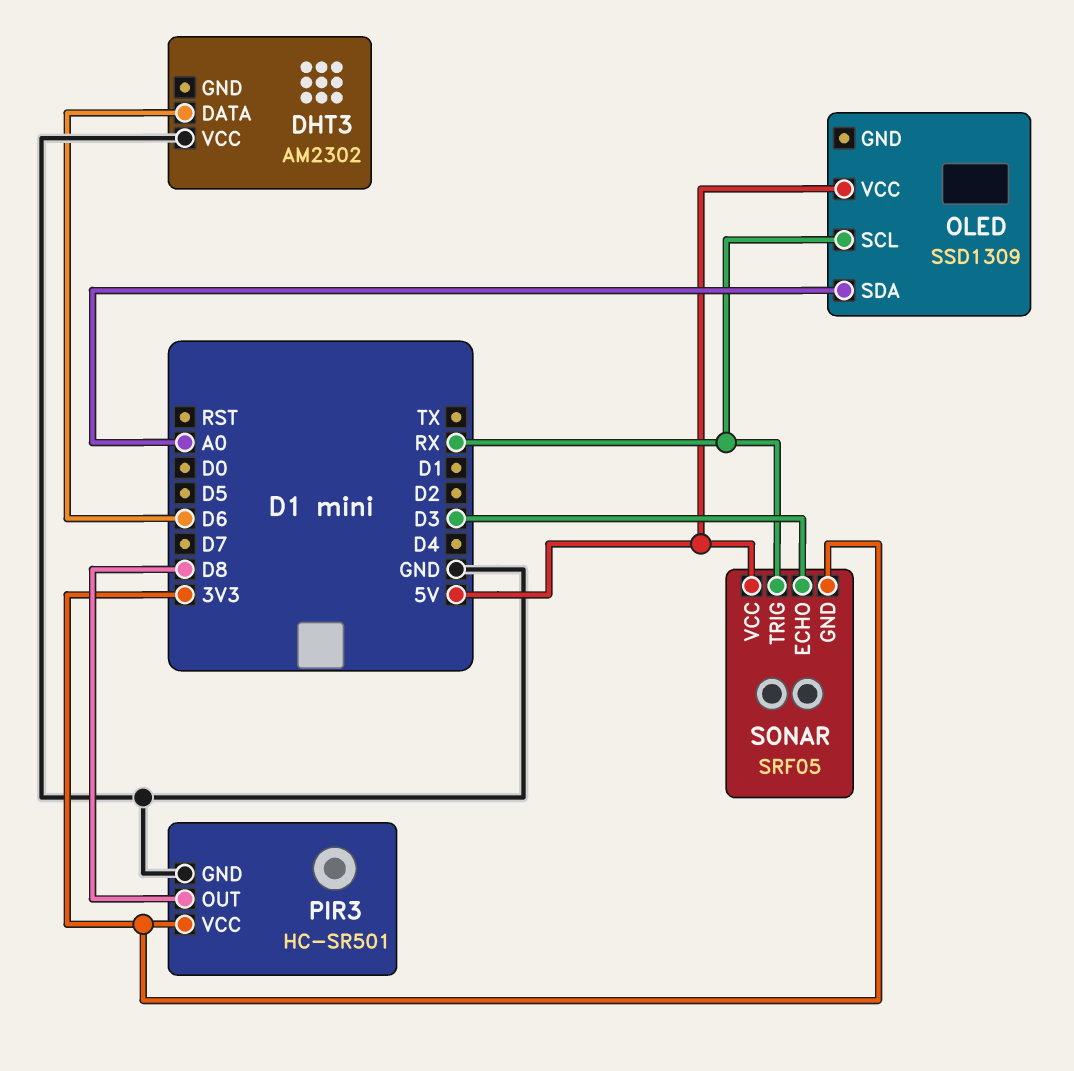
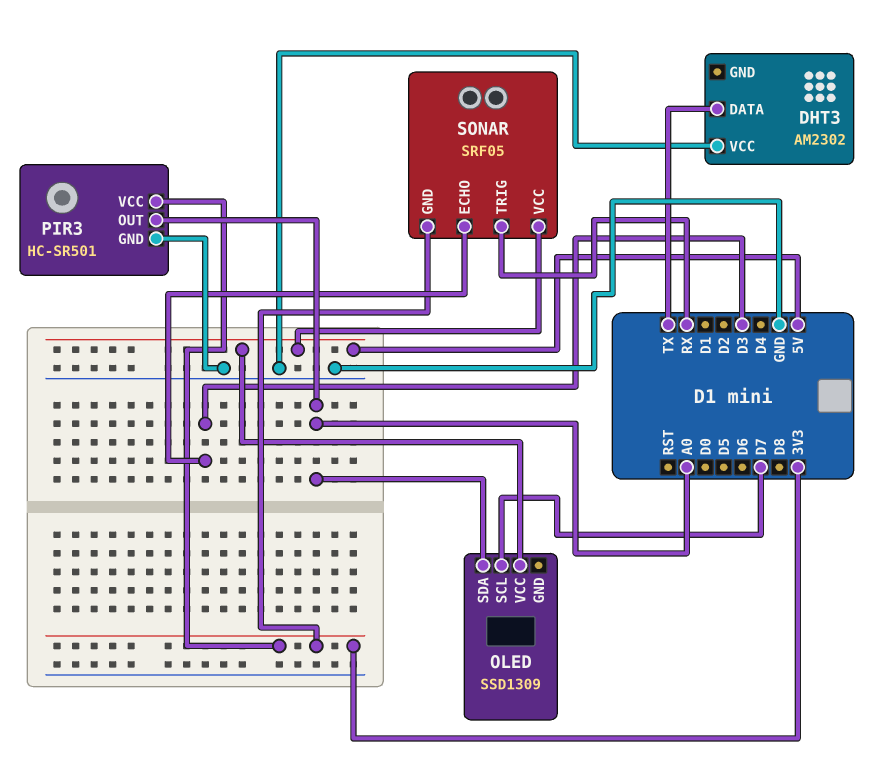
DHT3 pin DATA: D6 -> TX
OLED pin SCL: RX -> D7
PIR3 pin OUT: D8 -> A0

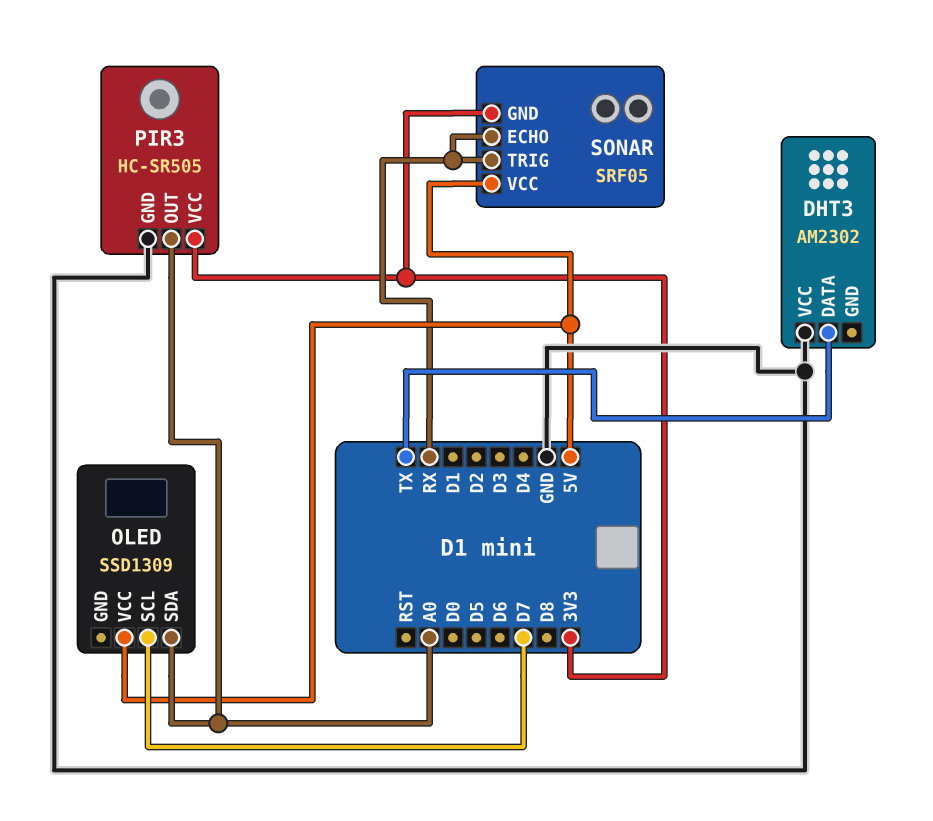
PIR3: HC-SR501 -> HC-SR505
SONAR pin ECHO: D3 -> RX

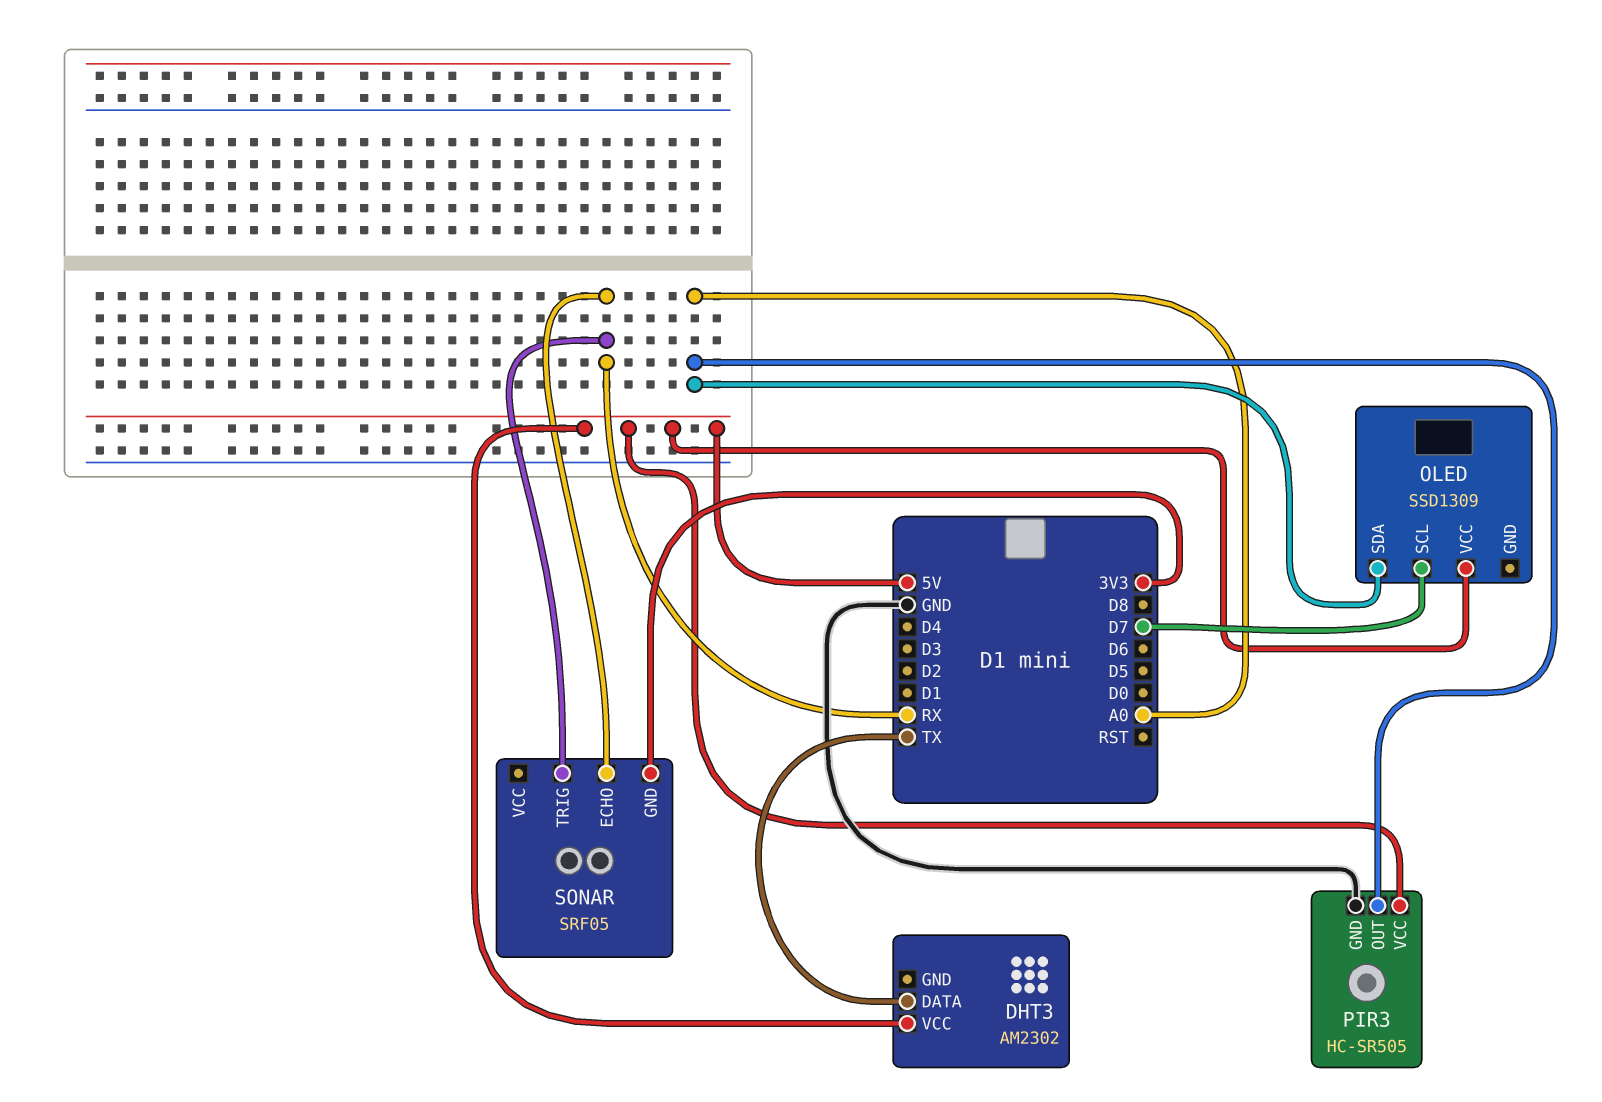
DHT3 pin VCC: GND -> 5V
PIR3 pin VCC: 3V3 -> 5V
SONAR pin VCC: 5V -> none

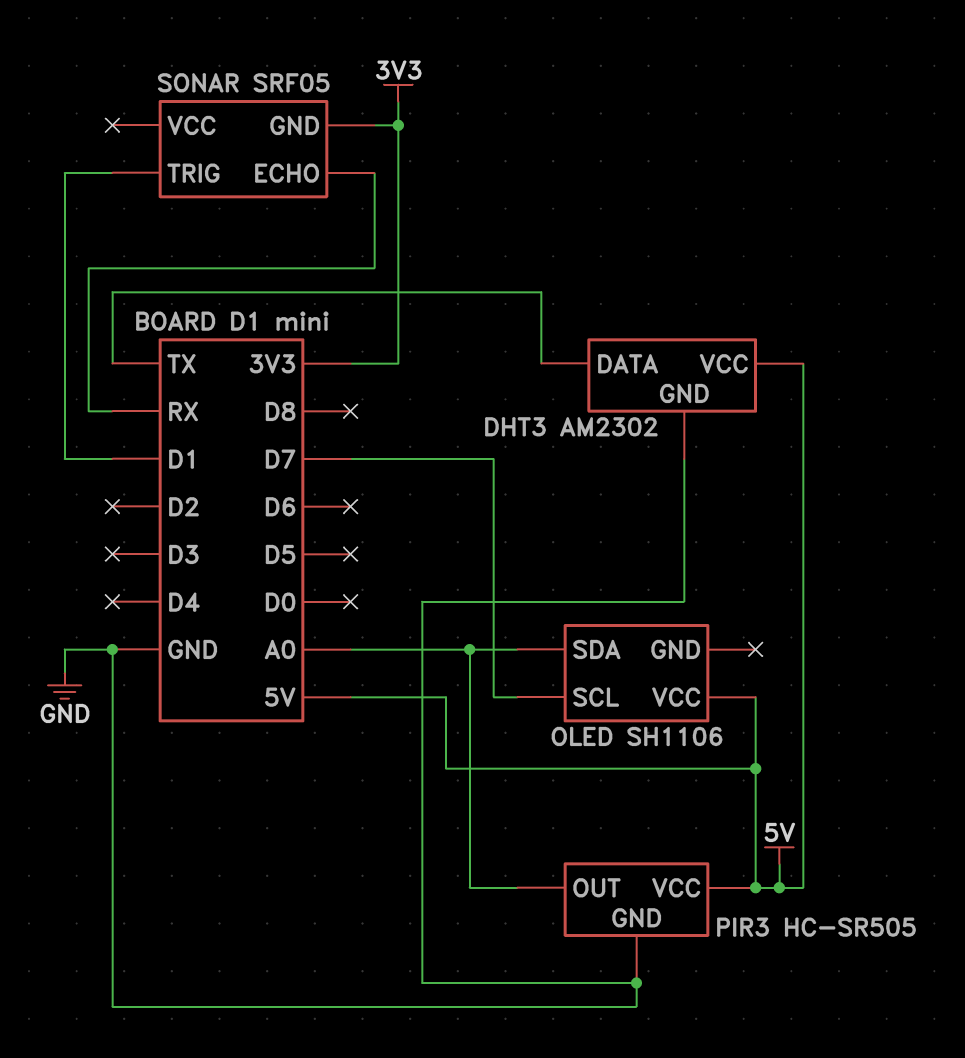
DHT3 pin GND: none -> GND
OLED: SSD1309 -> SH1106
SONAR pin TRIG: RX -> D1

